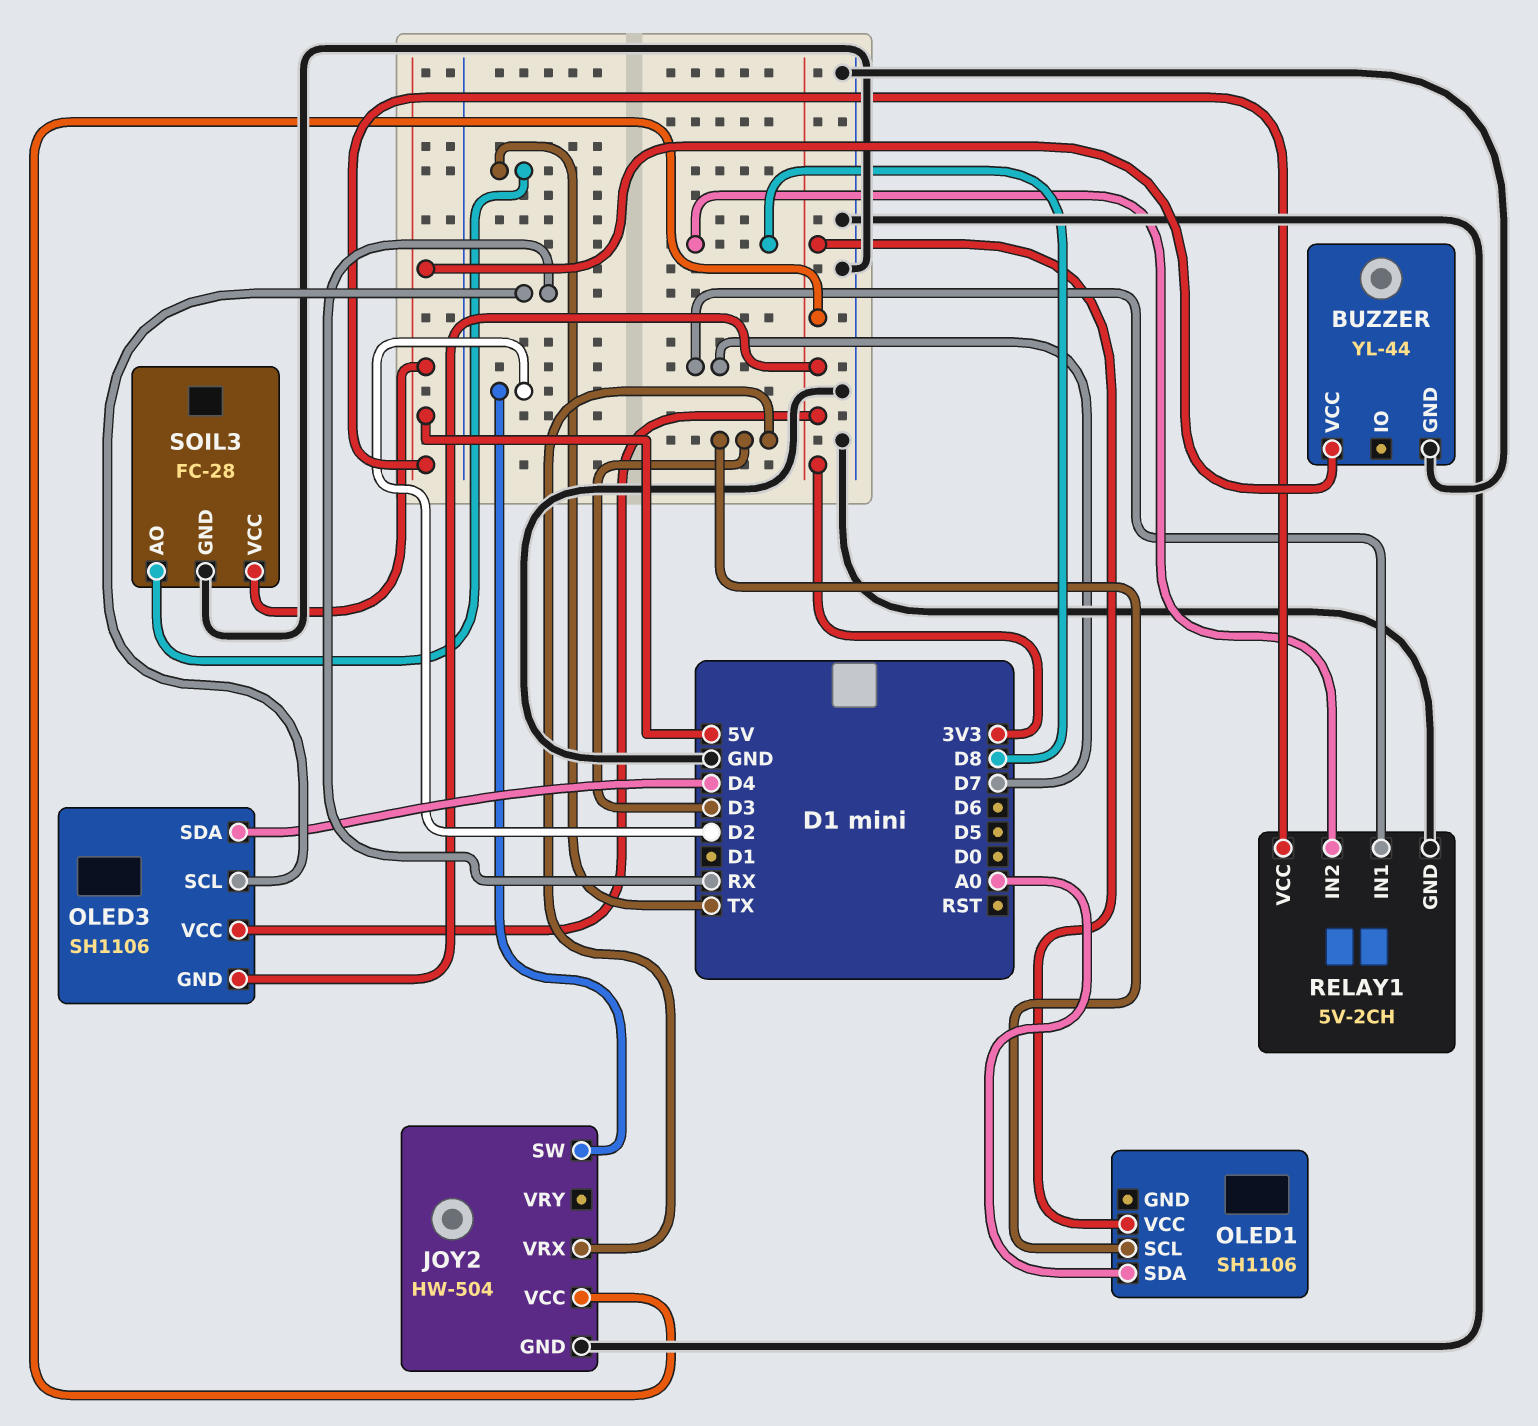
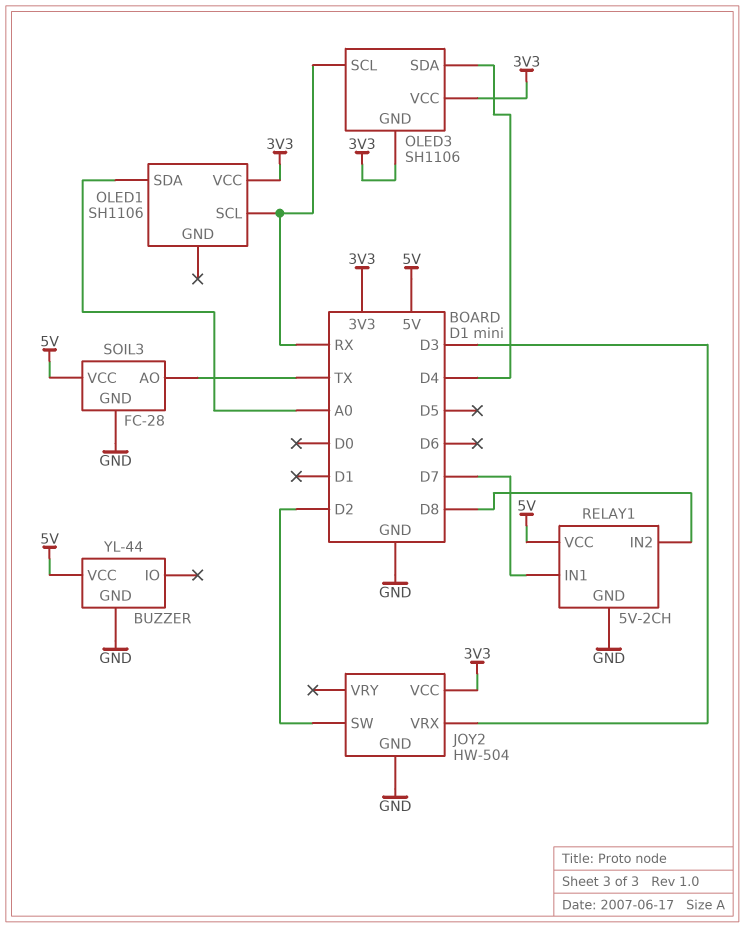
OLED1 pin SCL: D3 -> RX

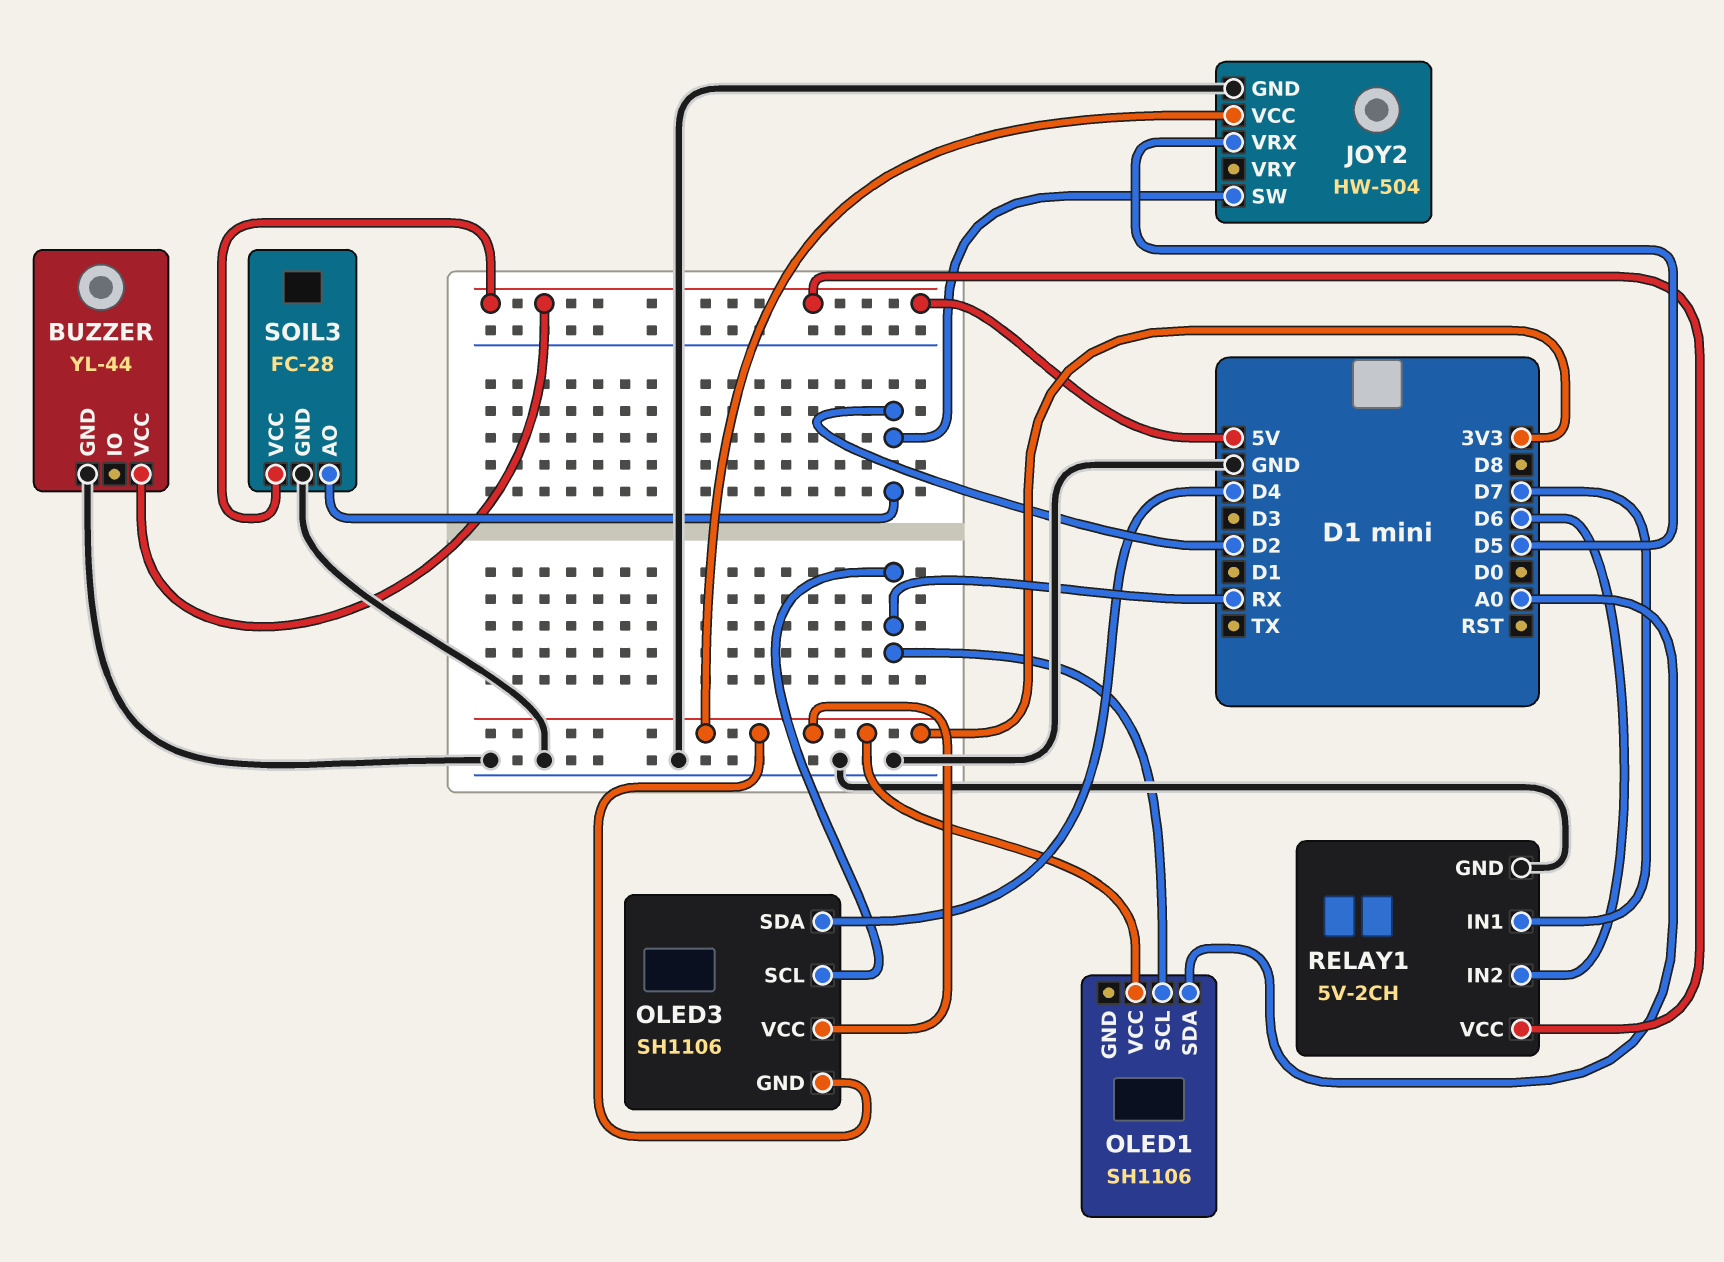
JOY2 pin VRX: D3 -> D5
RELAY1 pin IN2: D8 -> D6
SOIL3 pin AO: TX -> D2

